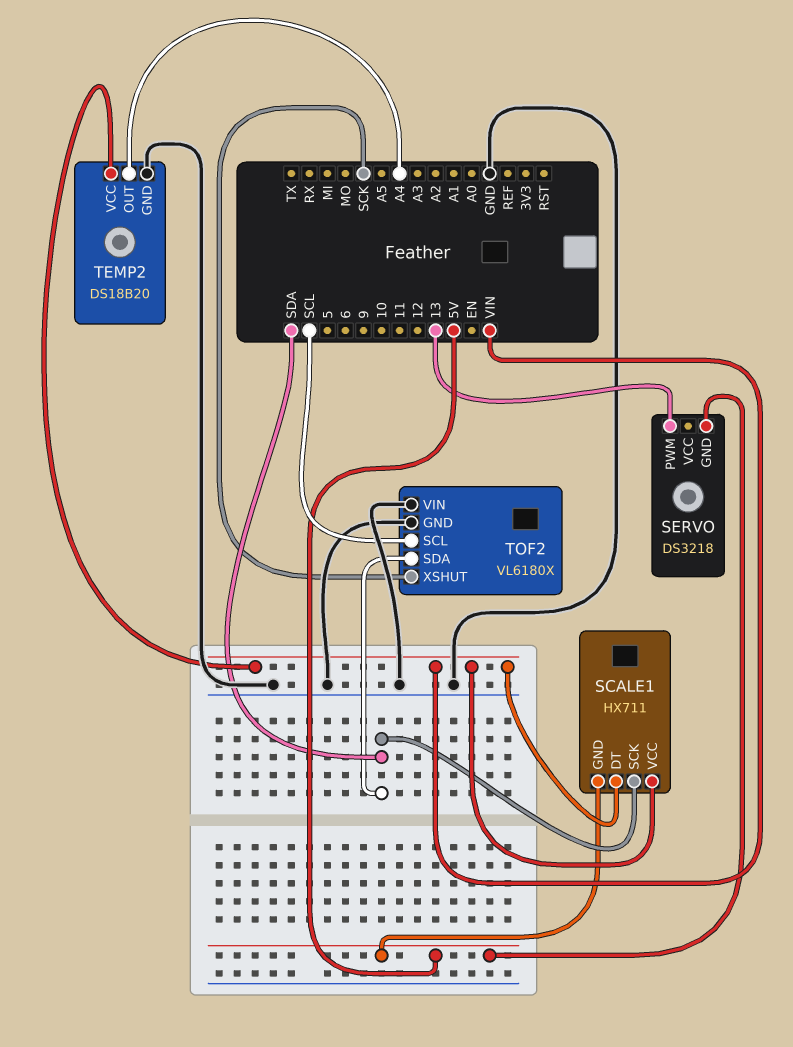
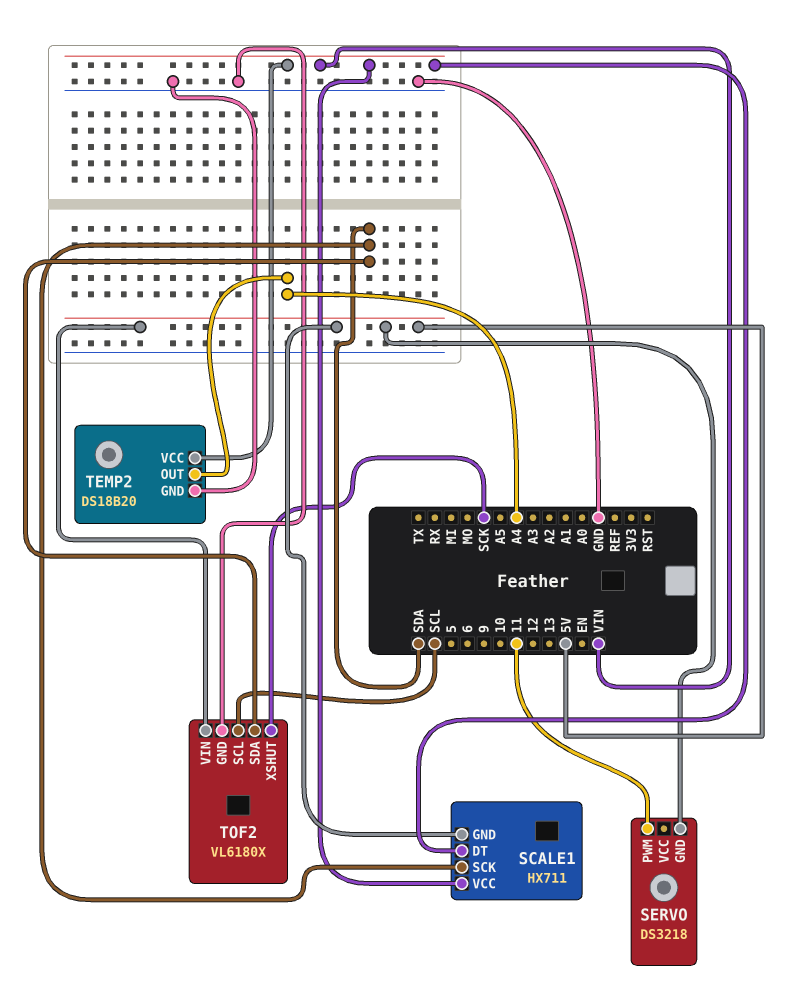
SERVO pin PWM: 13 -> 11
TOF2 pin VIN: GND -> 5V

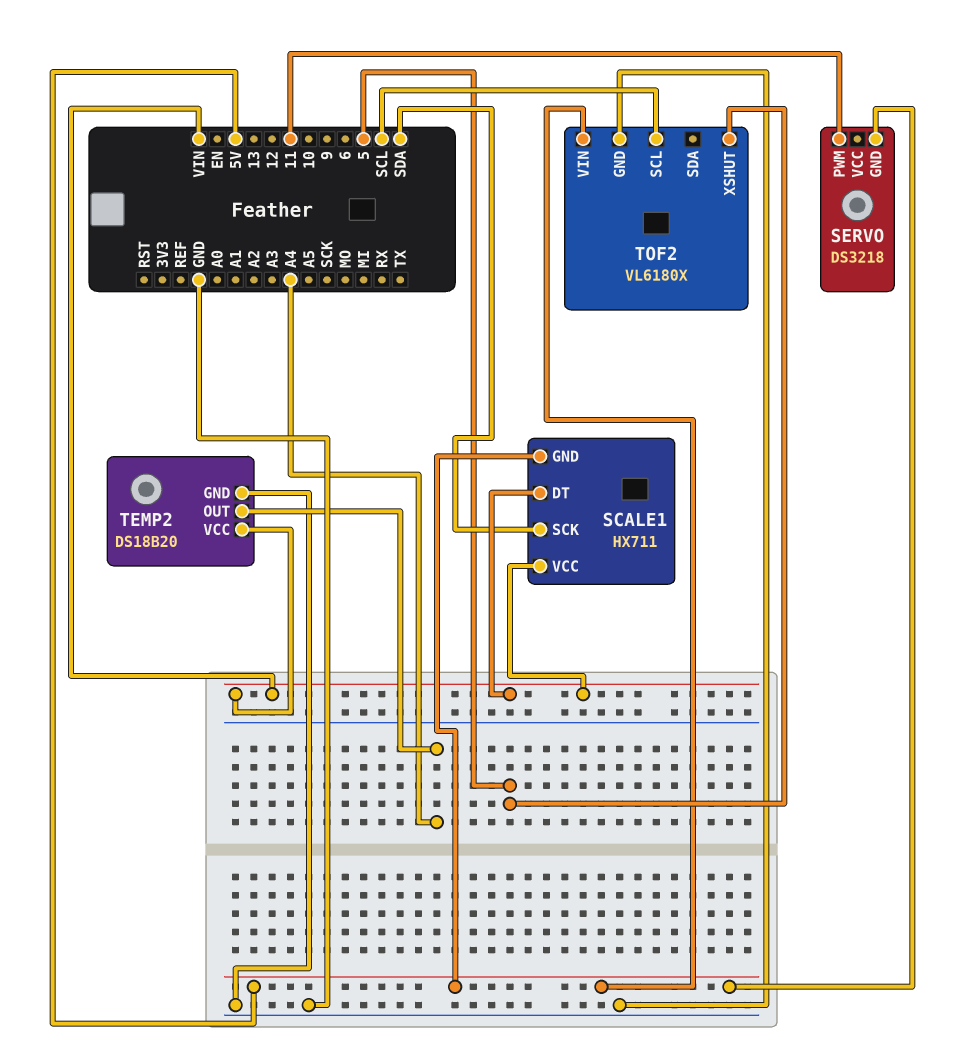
TOF2 pin SDA: SDA -> none
TOF2 pin XSHUT: SCK -> 5

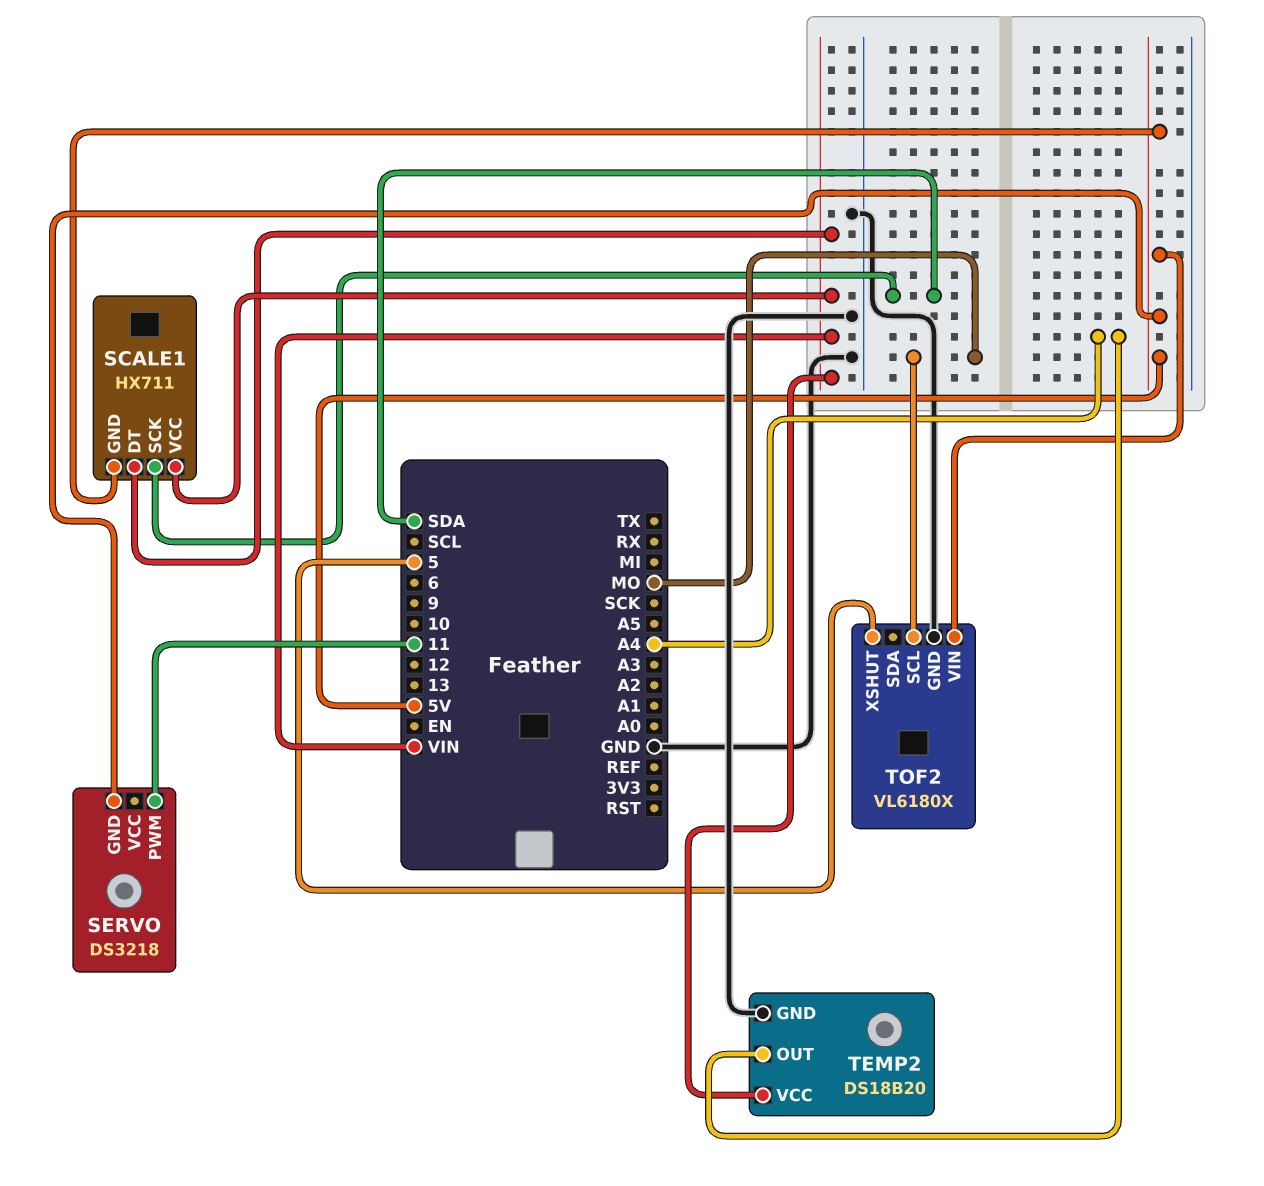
TOF2 pin SCL: SCL -> MO

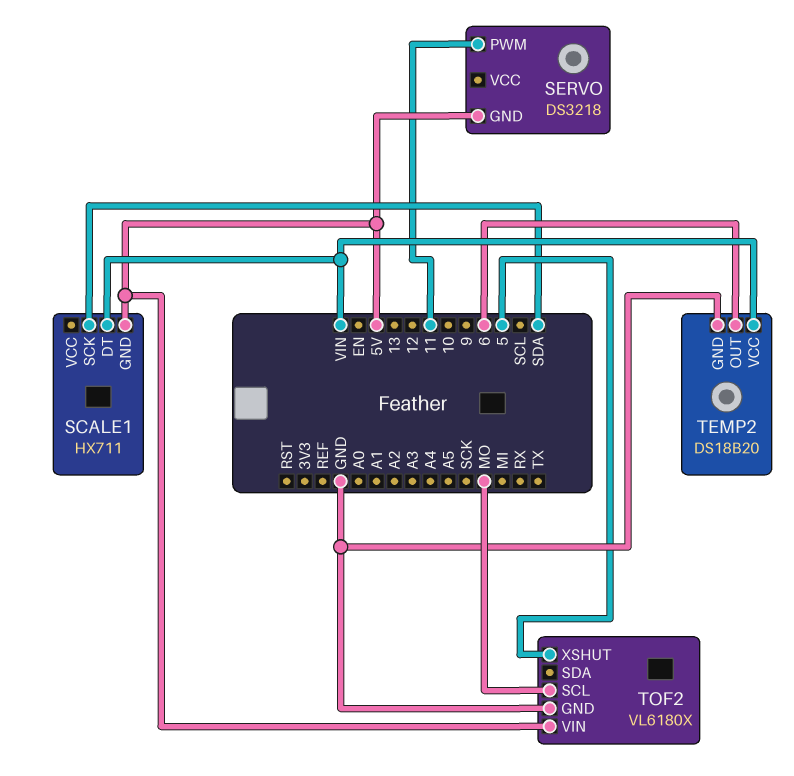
SCALE1 pin VCC: VIN -> none
TEMP2 pin OUT: A4 -> 6

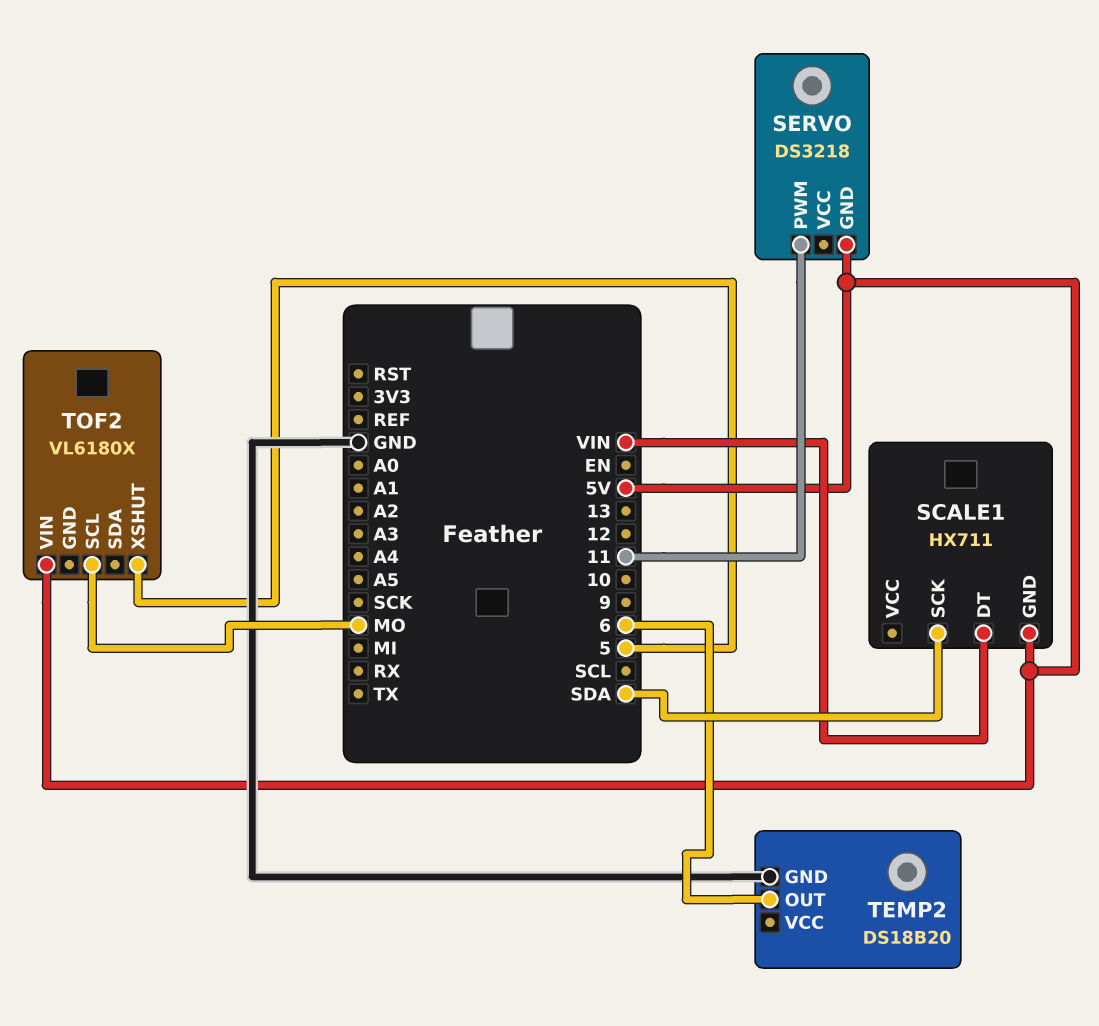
TEMP2 pin VCC: VIN -> none
TOF2 pin GND: GND -> none

